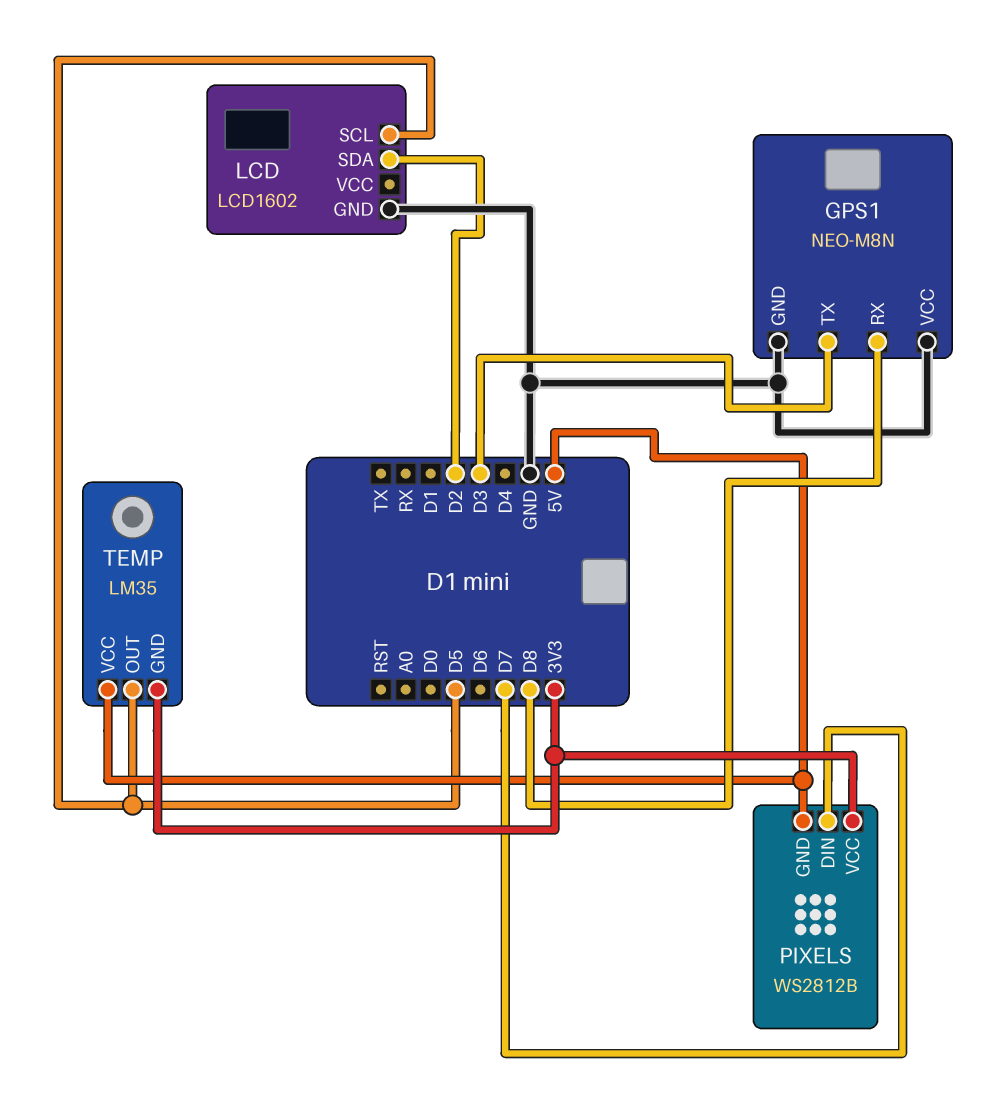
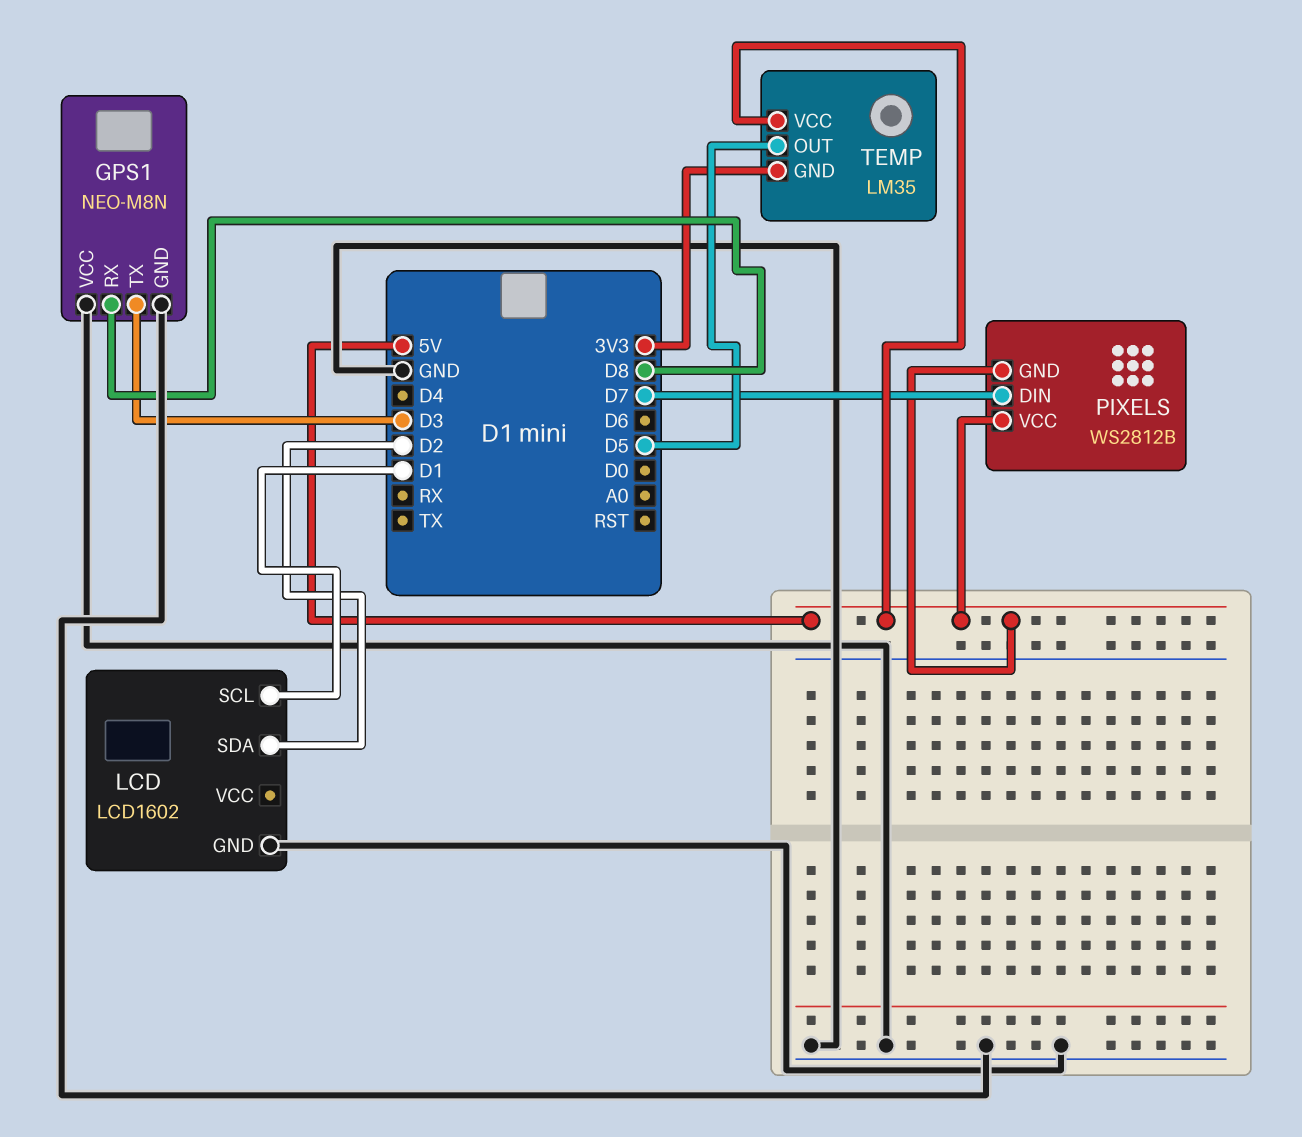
LCD pin SCL: D5 -> D1
PIXELS pin VCC: 3V3 -> 5V

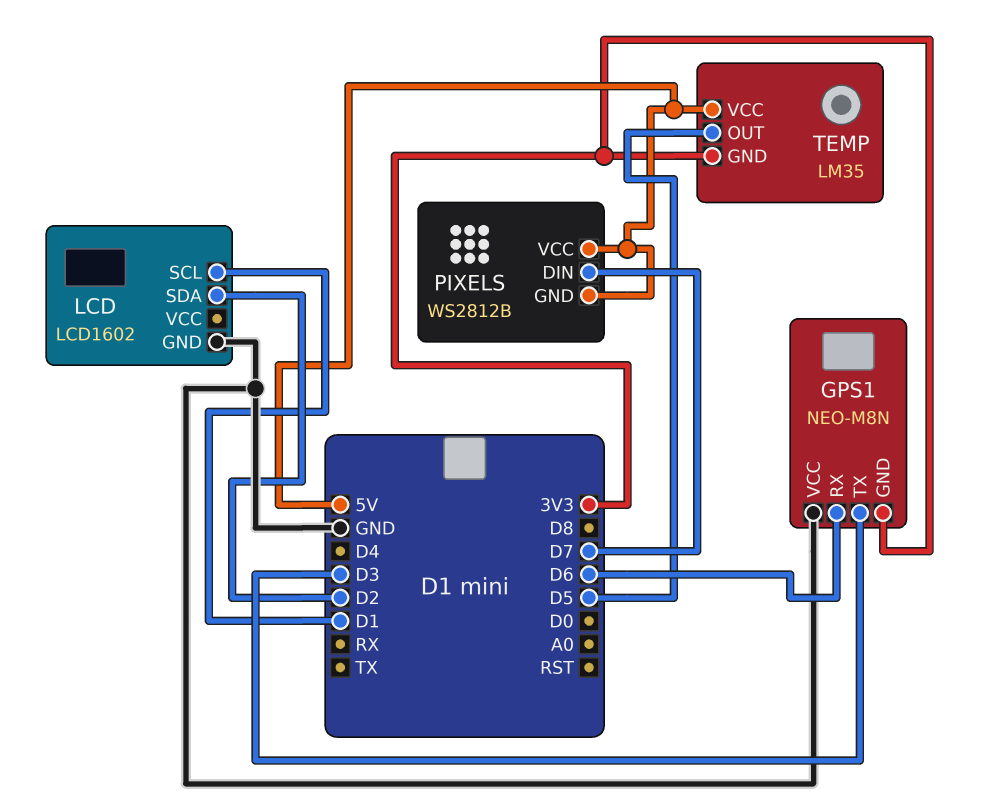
GPS1 pin GND: GND -> 3V3
GPS1 pin RX: D8 -> D6

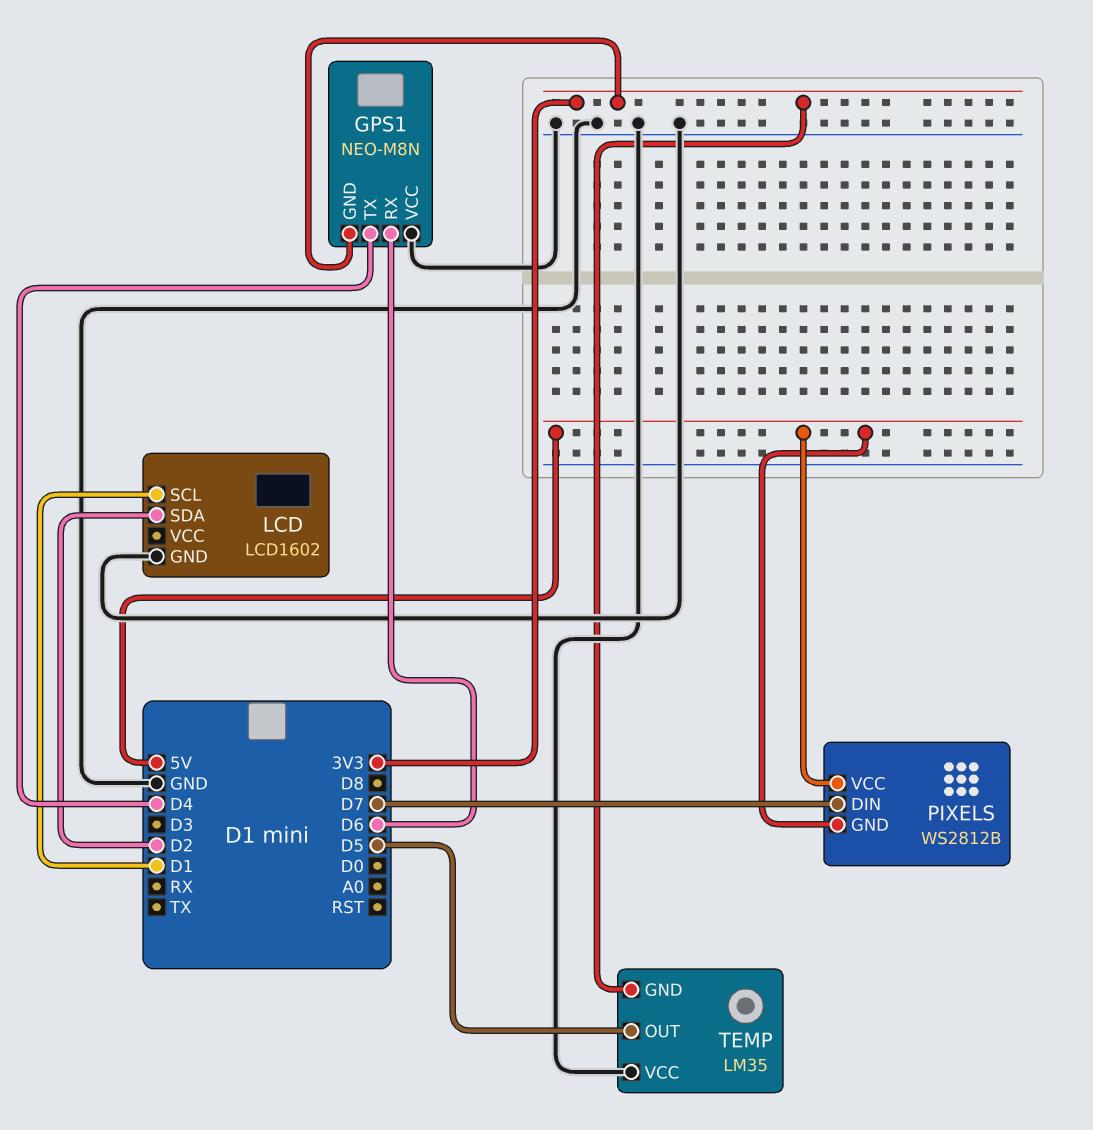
GPS1 pin TX: D3 -> D4
TEMP pin VCC: 5V -> GND

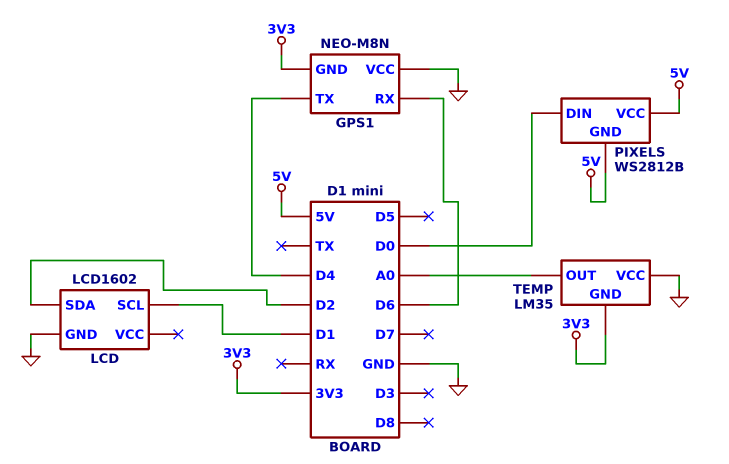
PIXELS pin DIN: D7 -> D0
TEMP pin OUT: D5 -> A0

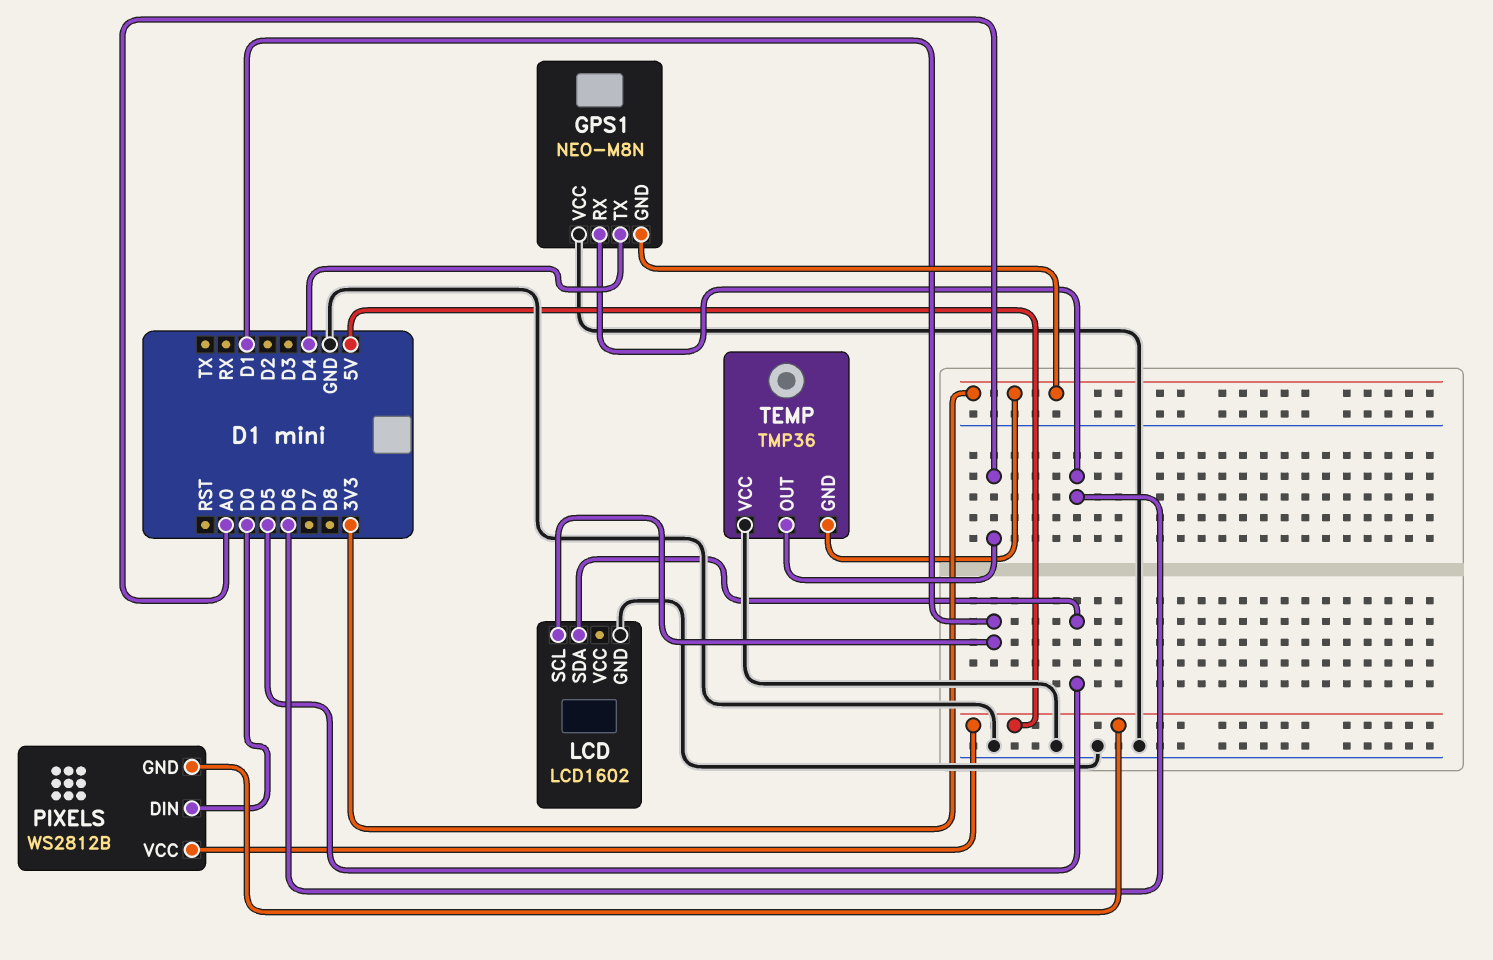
LCD pin SDA: D2 -> D5
TEMP: LM35 -> TMP36

